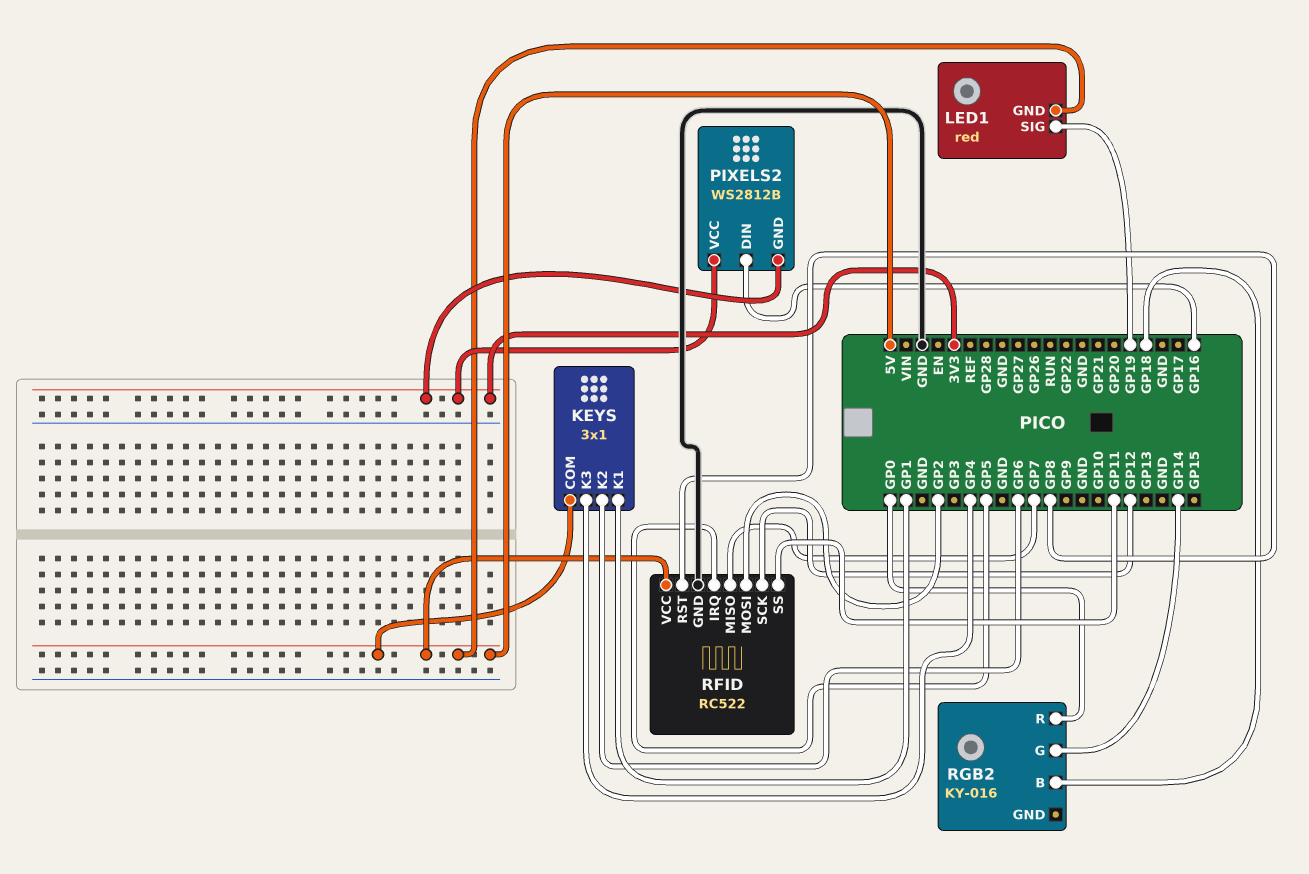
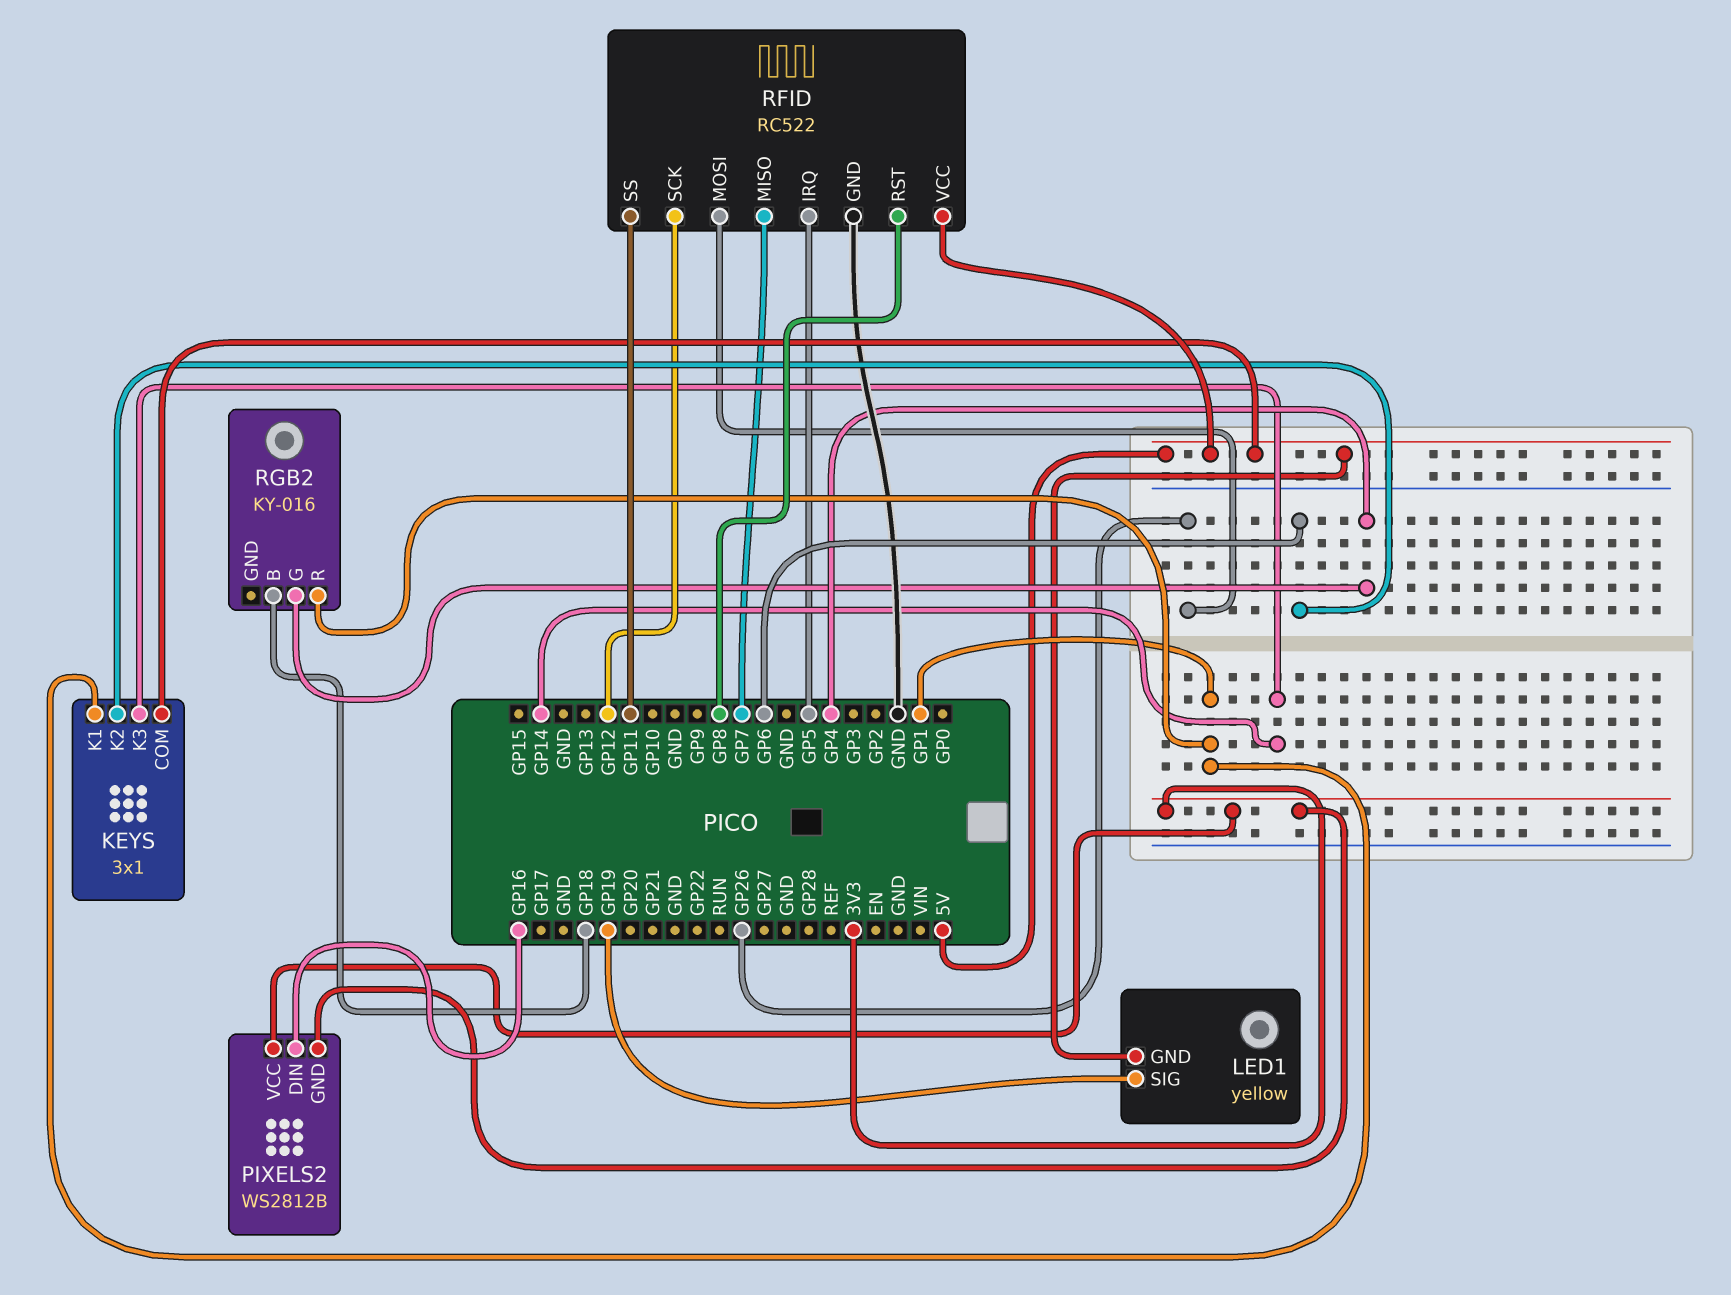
KEYS pin K3: GP4 -> GP14
LED1: red -> yellow
RFID pin MOSI: GP2 -> GP26
RGB2 pin G: GP14 -> GP4
RGB2 pin R: GP0 -> GP1

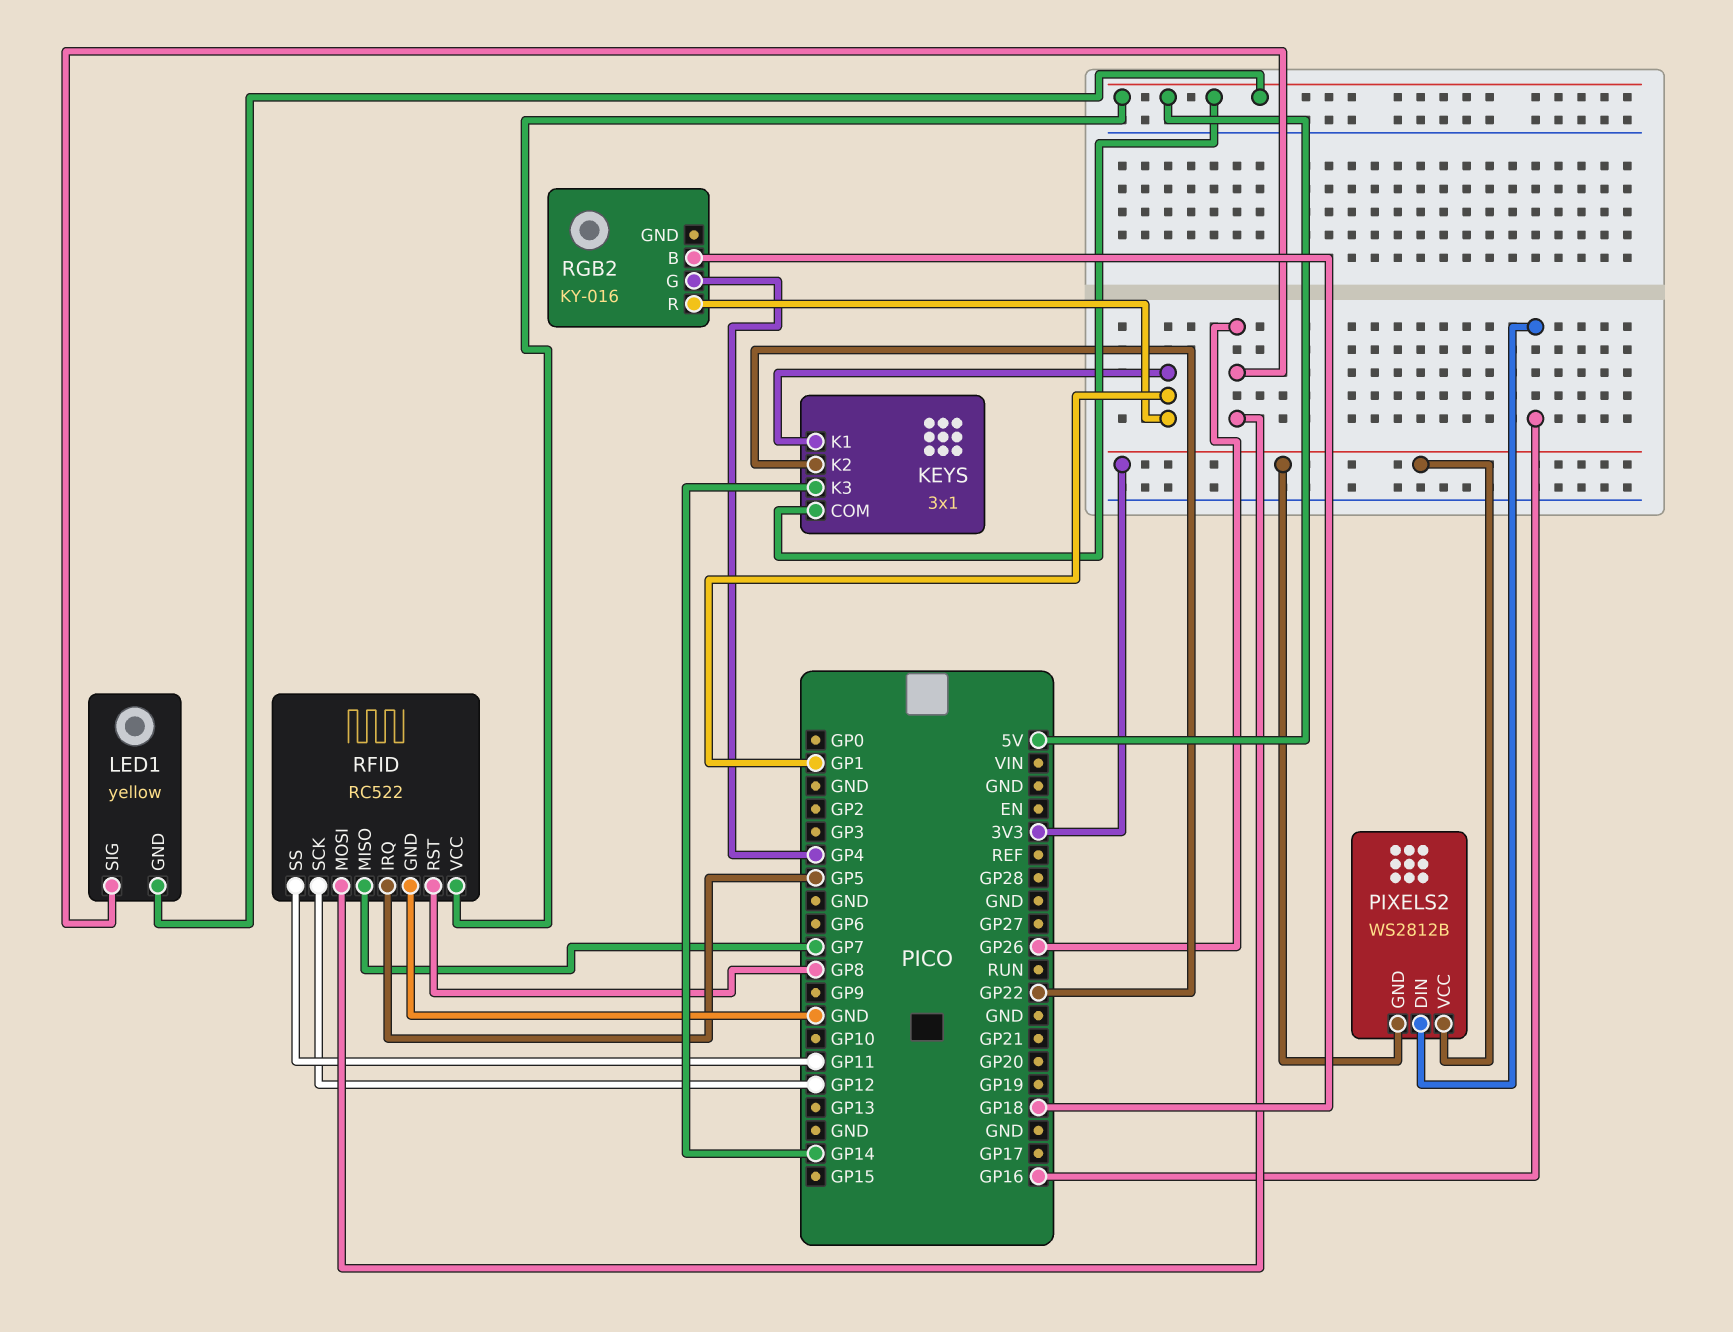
KEYS pin K2: GP6 -> GP22
LED1 pin SIG: GP19 -> GP26

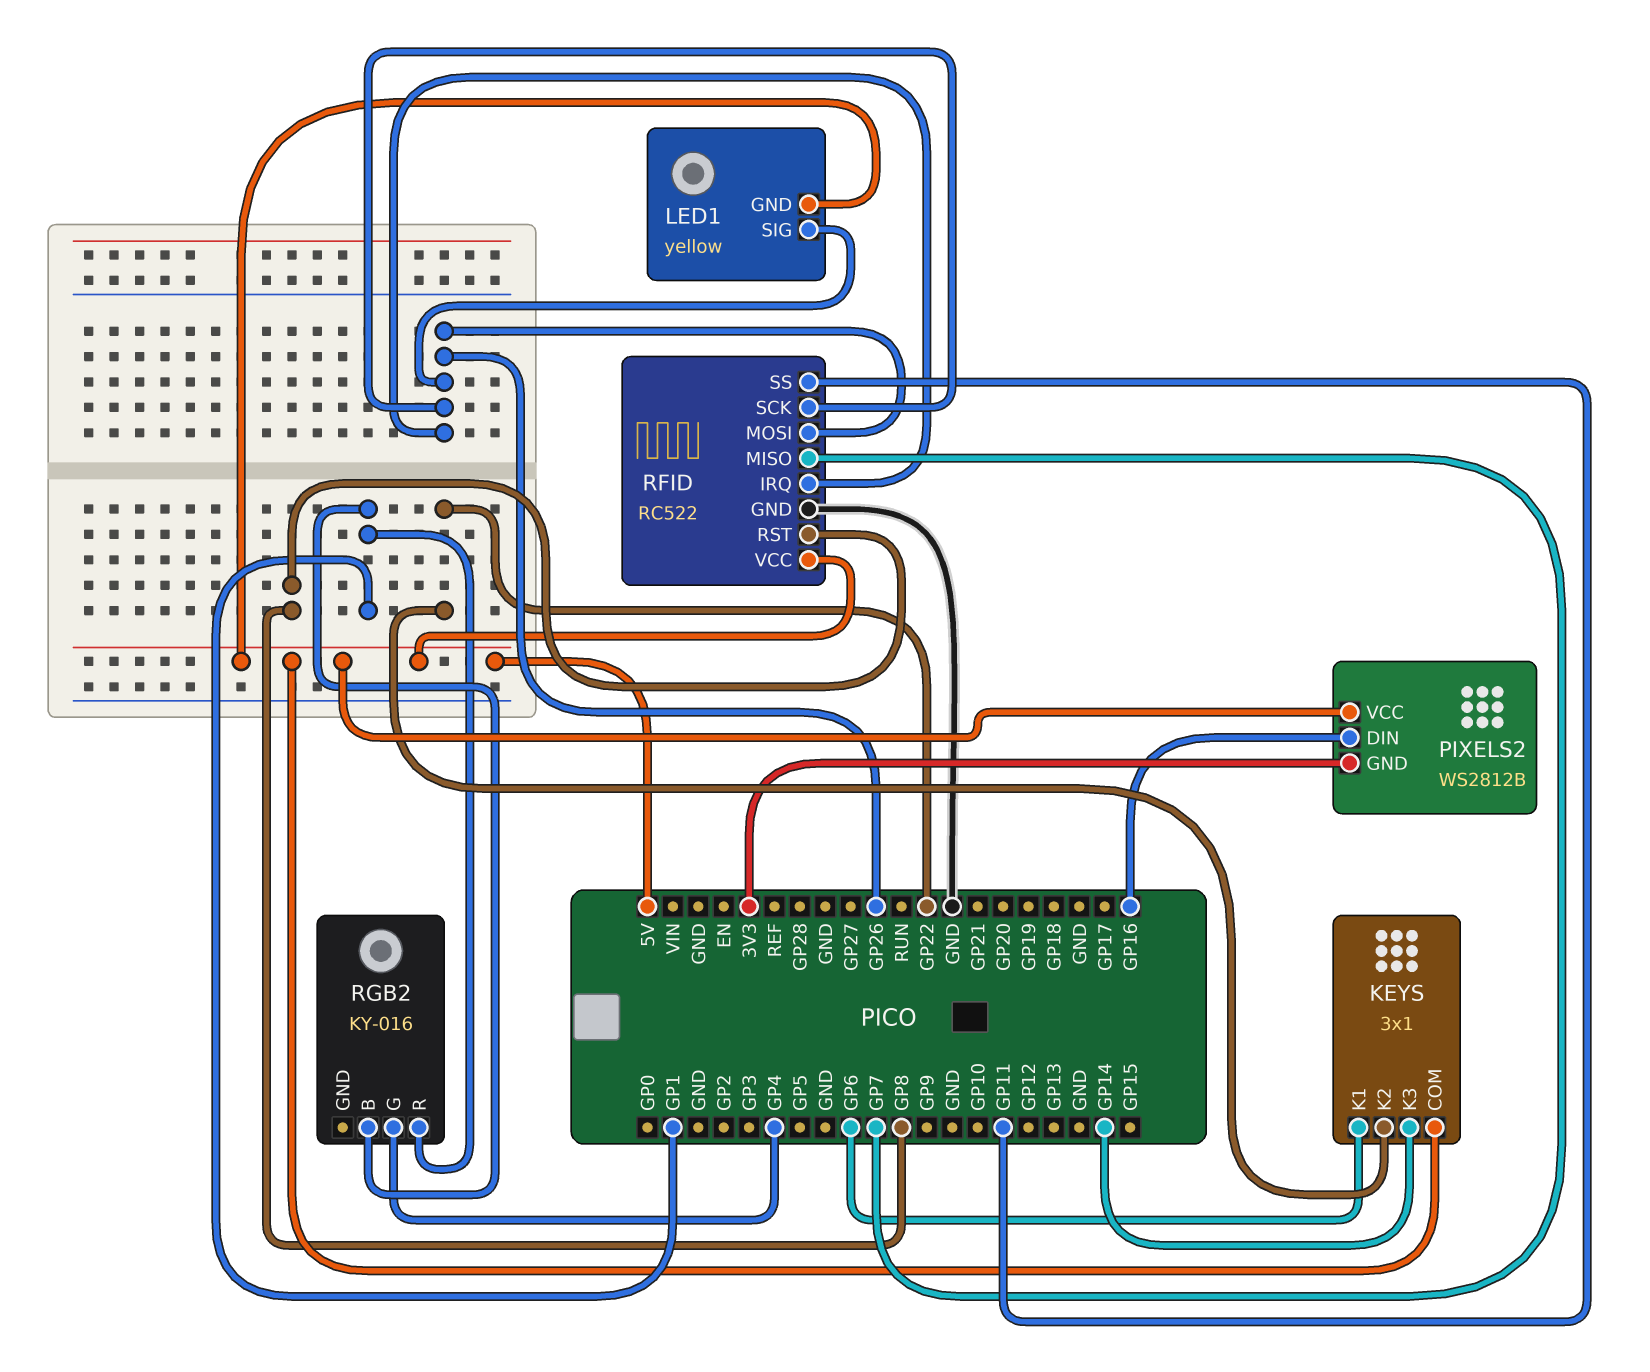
KEYS pin K1: GP1 -> GP6
PIXELS2 pin VCC: 3V3 -> 5V
RFID pin IRQ: GP5 -> GP26
RFID pin SCK: GP12 -> GP26
RGB2 pin B: GP18 -> GP1

